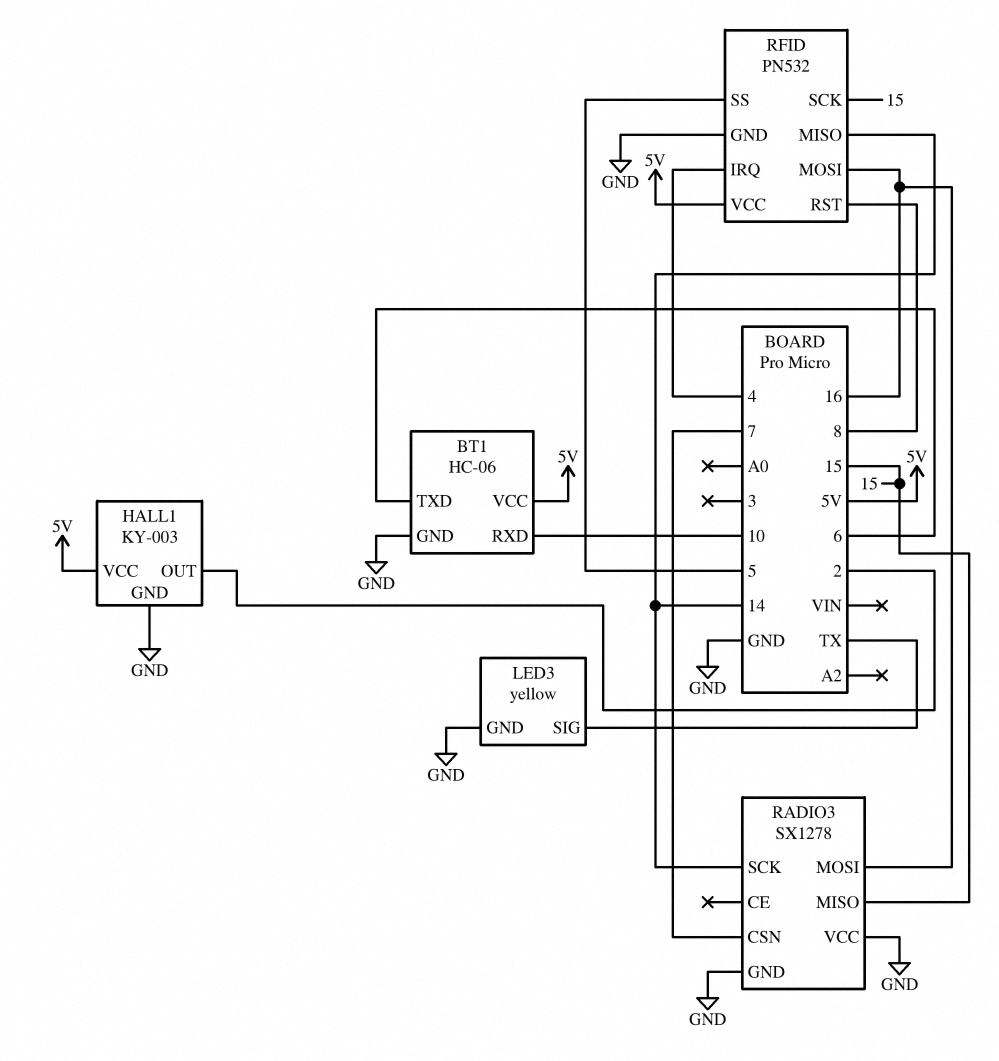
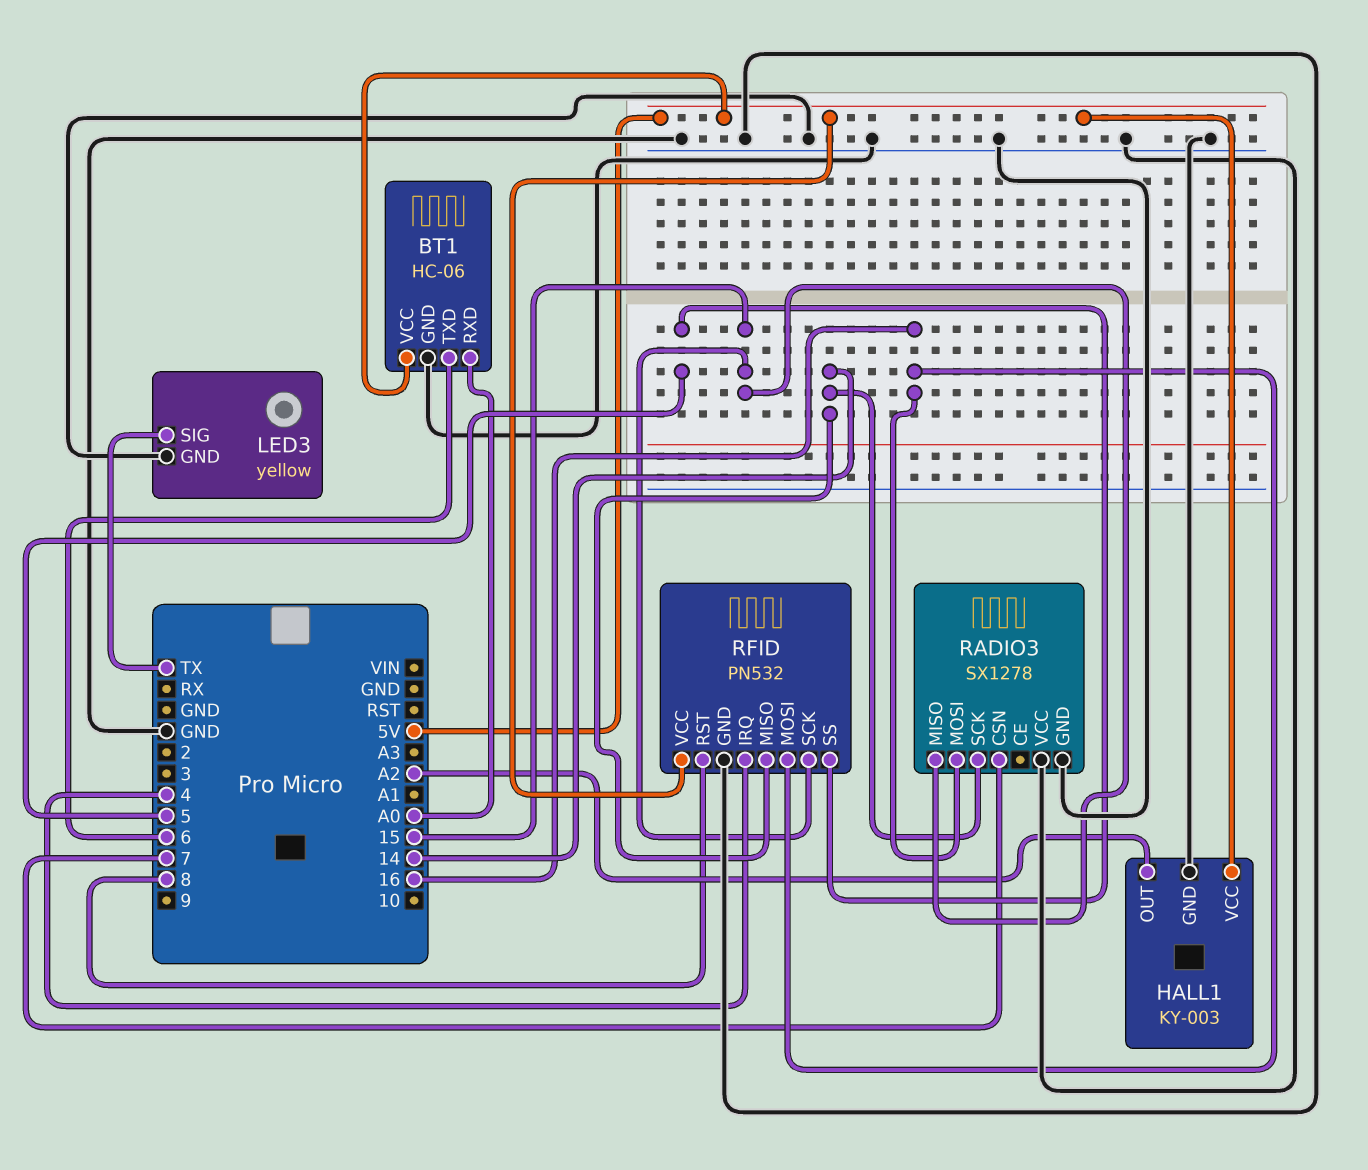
BT1 pin RXD: 10 -> A0
HALL1 pin OUT: 2 -> A2

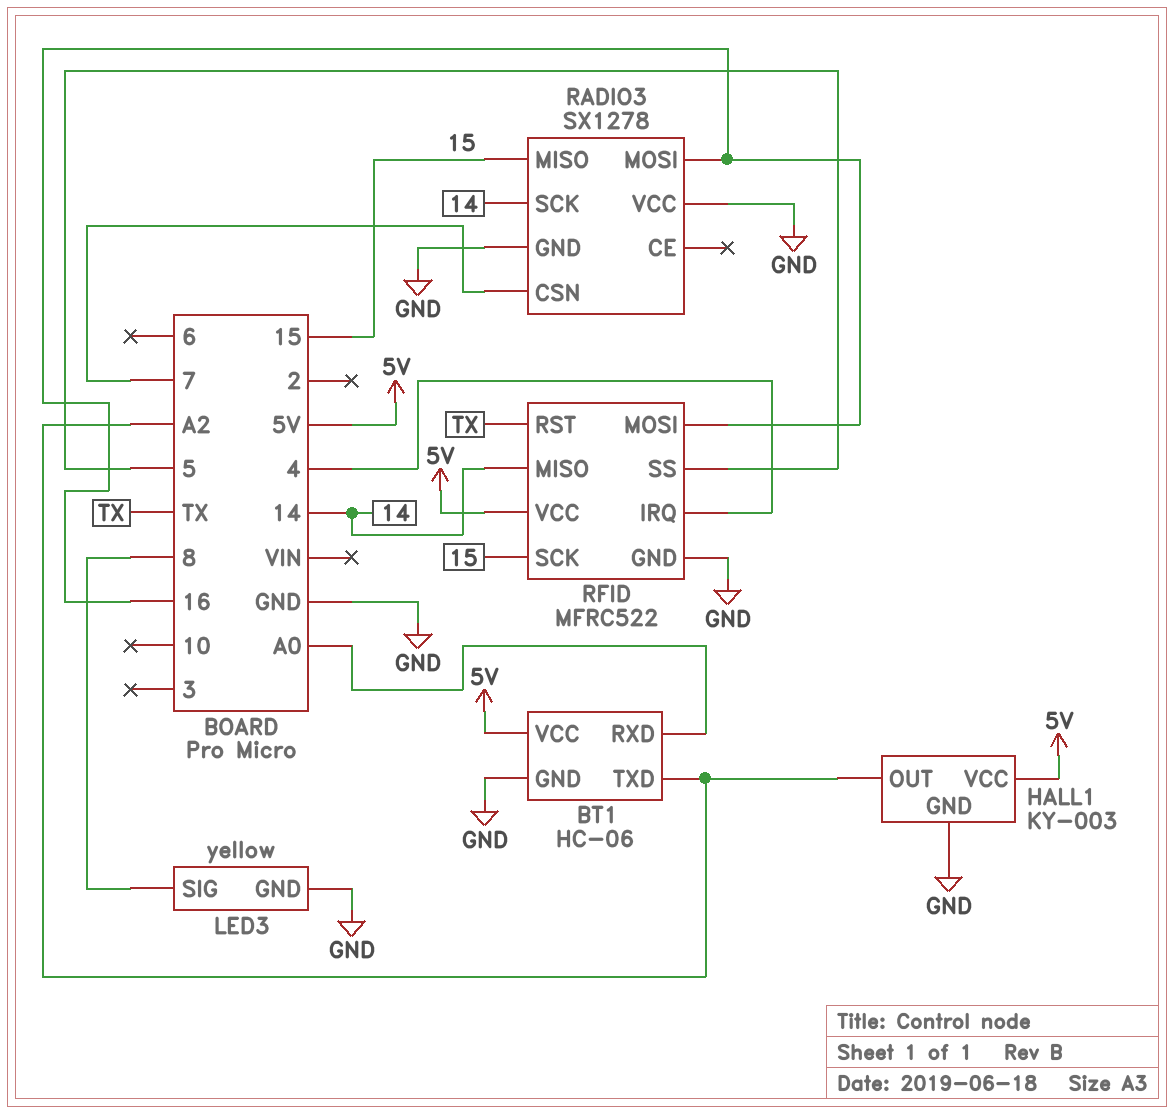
BT1 pin TXD: 6 -> A2
LED3 pin SIG: TX -> 8
RFID: PN532 -> MFRC522
RFID pin RST: 8 -> TX

